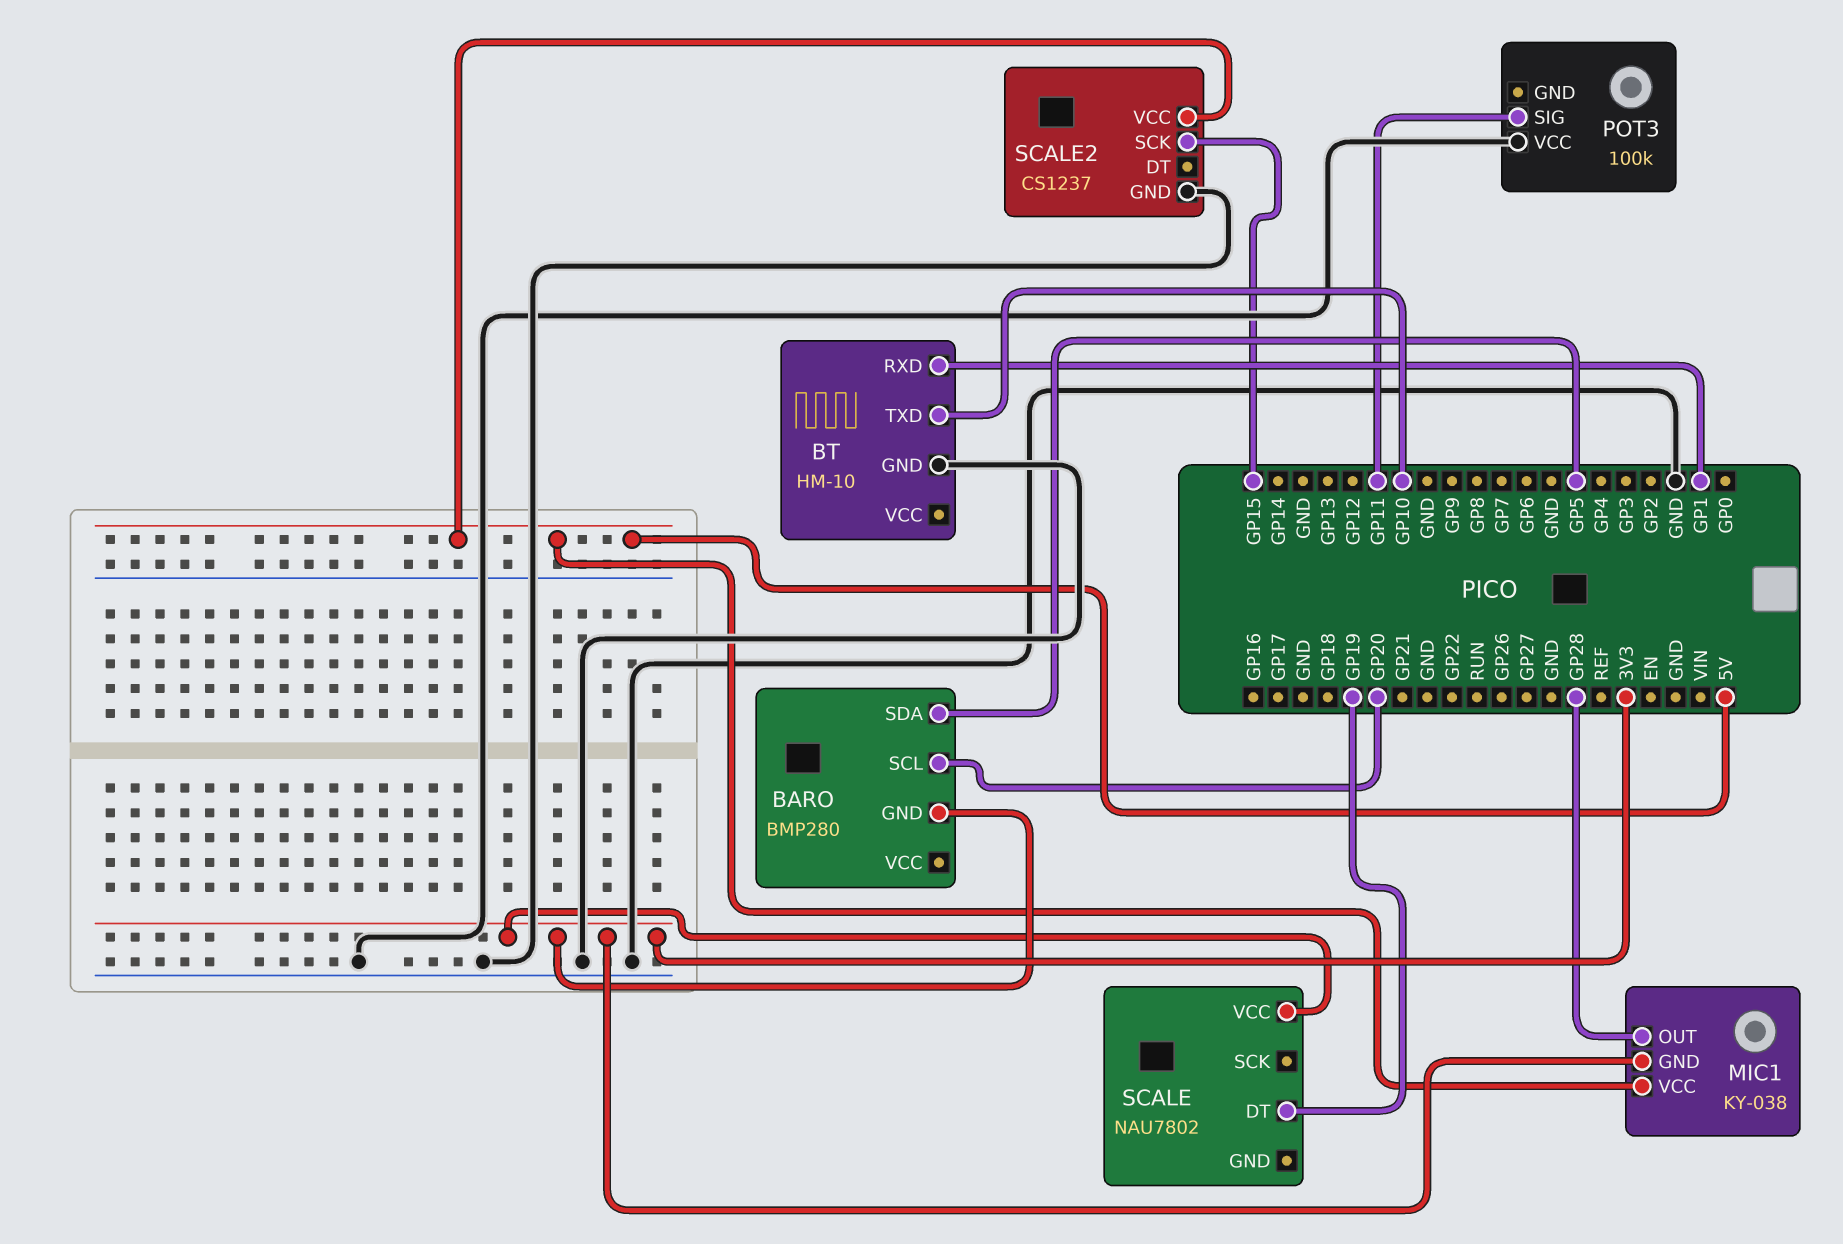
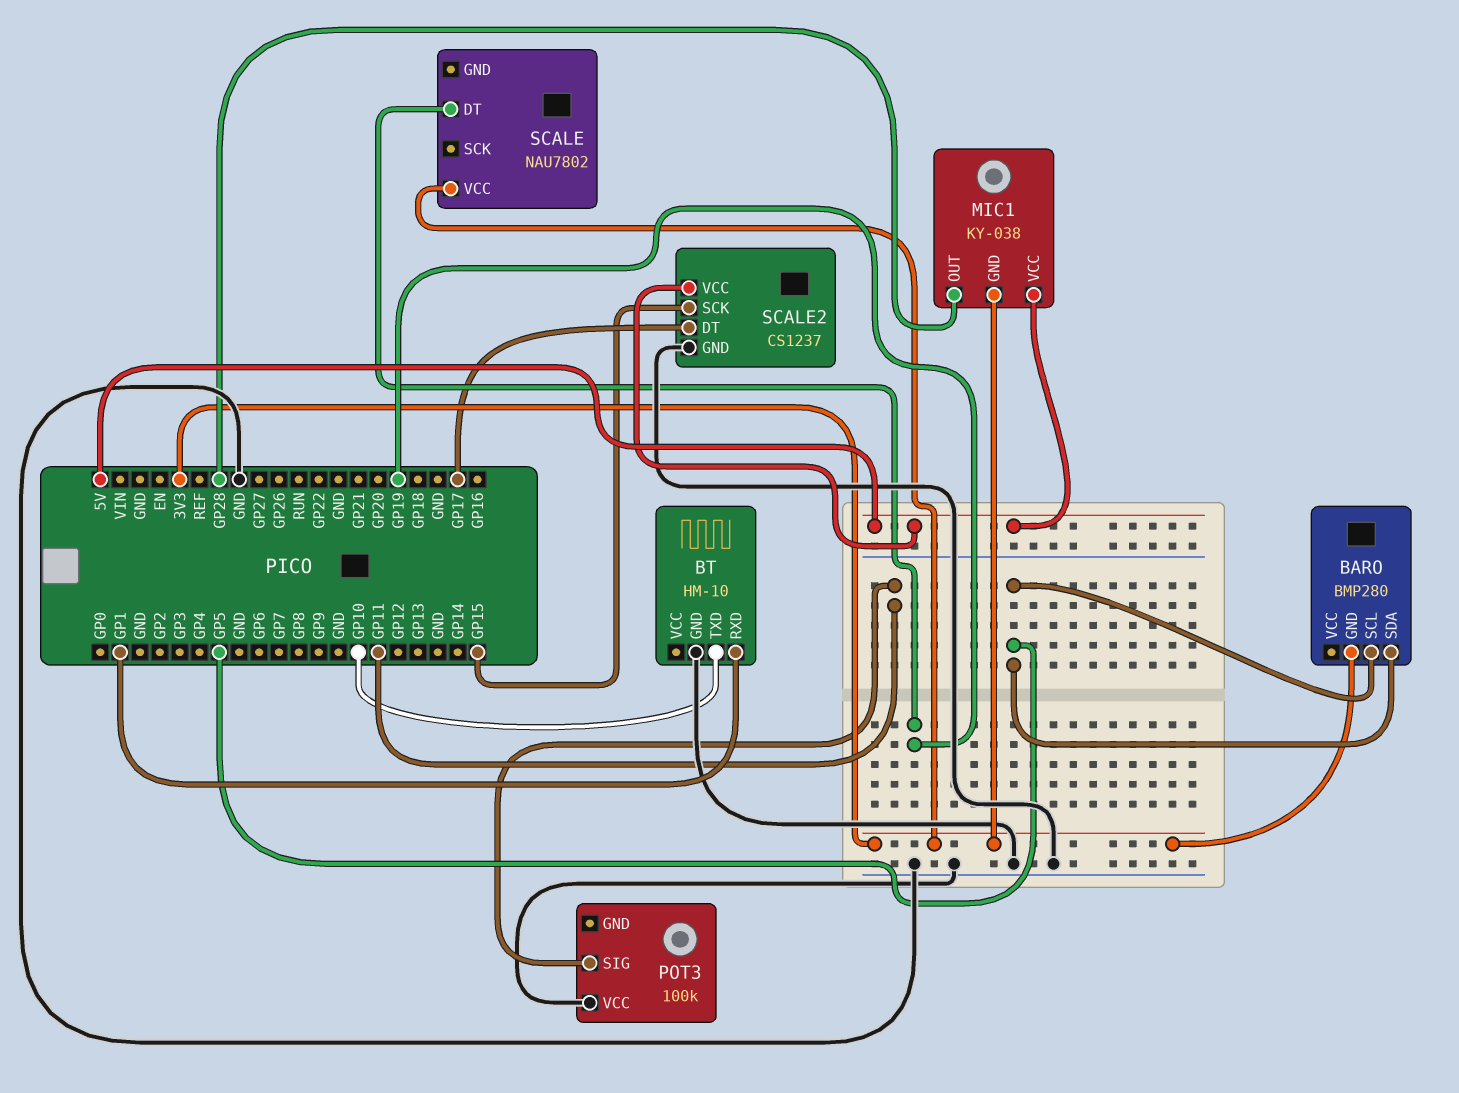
BARO pin SCL: GP20 -> GP5
SCALE2 pin DT: none -> GP17

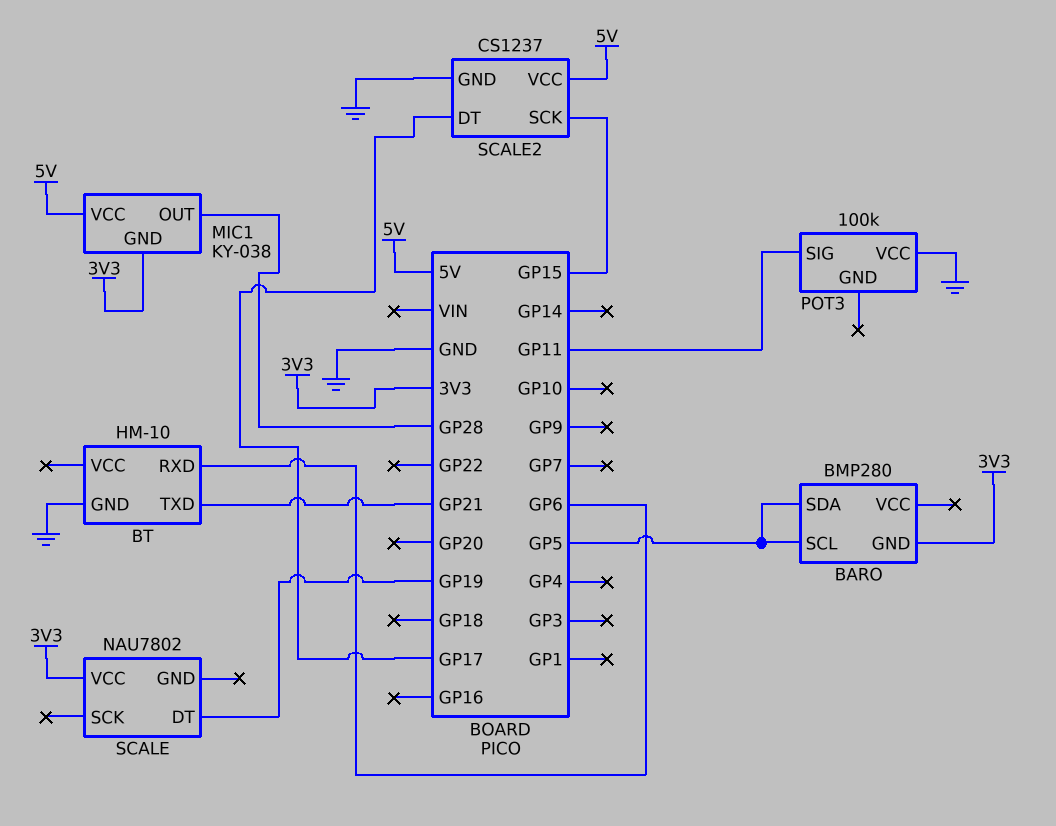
BT pin RXD: GP1 -> GP6
BT pin TXD: GP10 -> GP21

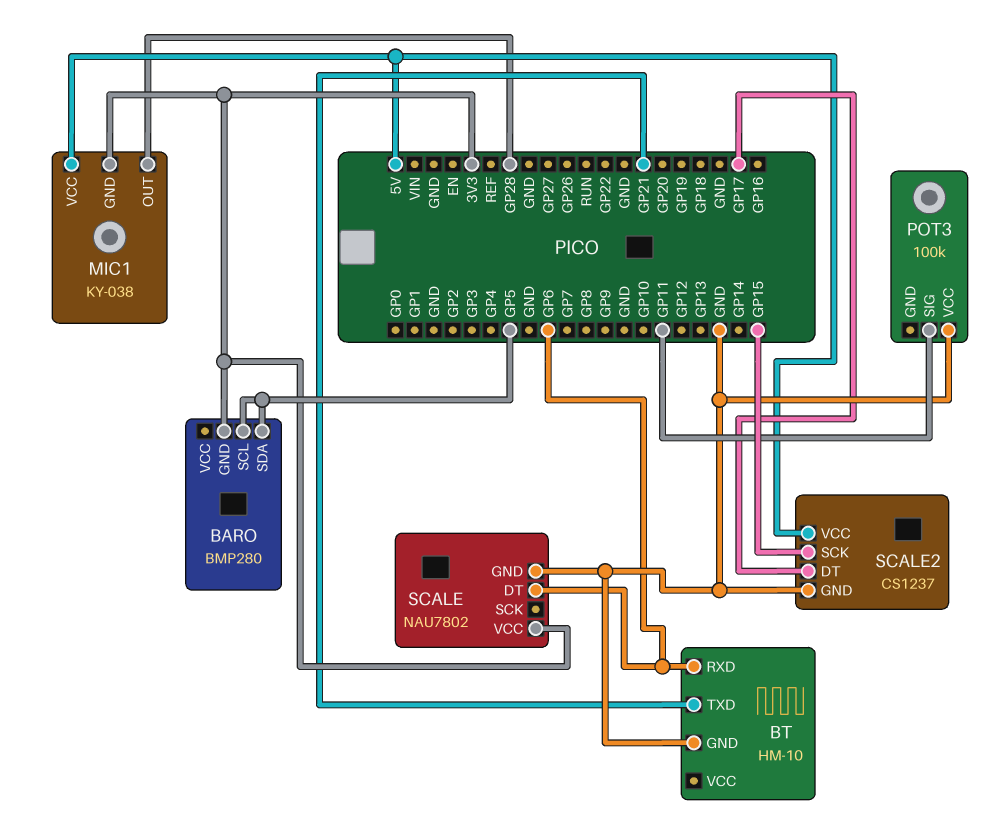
SCALE pin DT: GP19 -> GP6
SCALE pin GND: none -> GND

